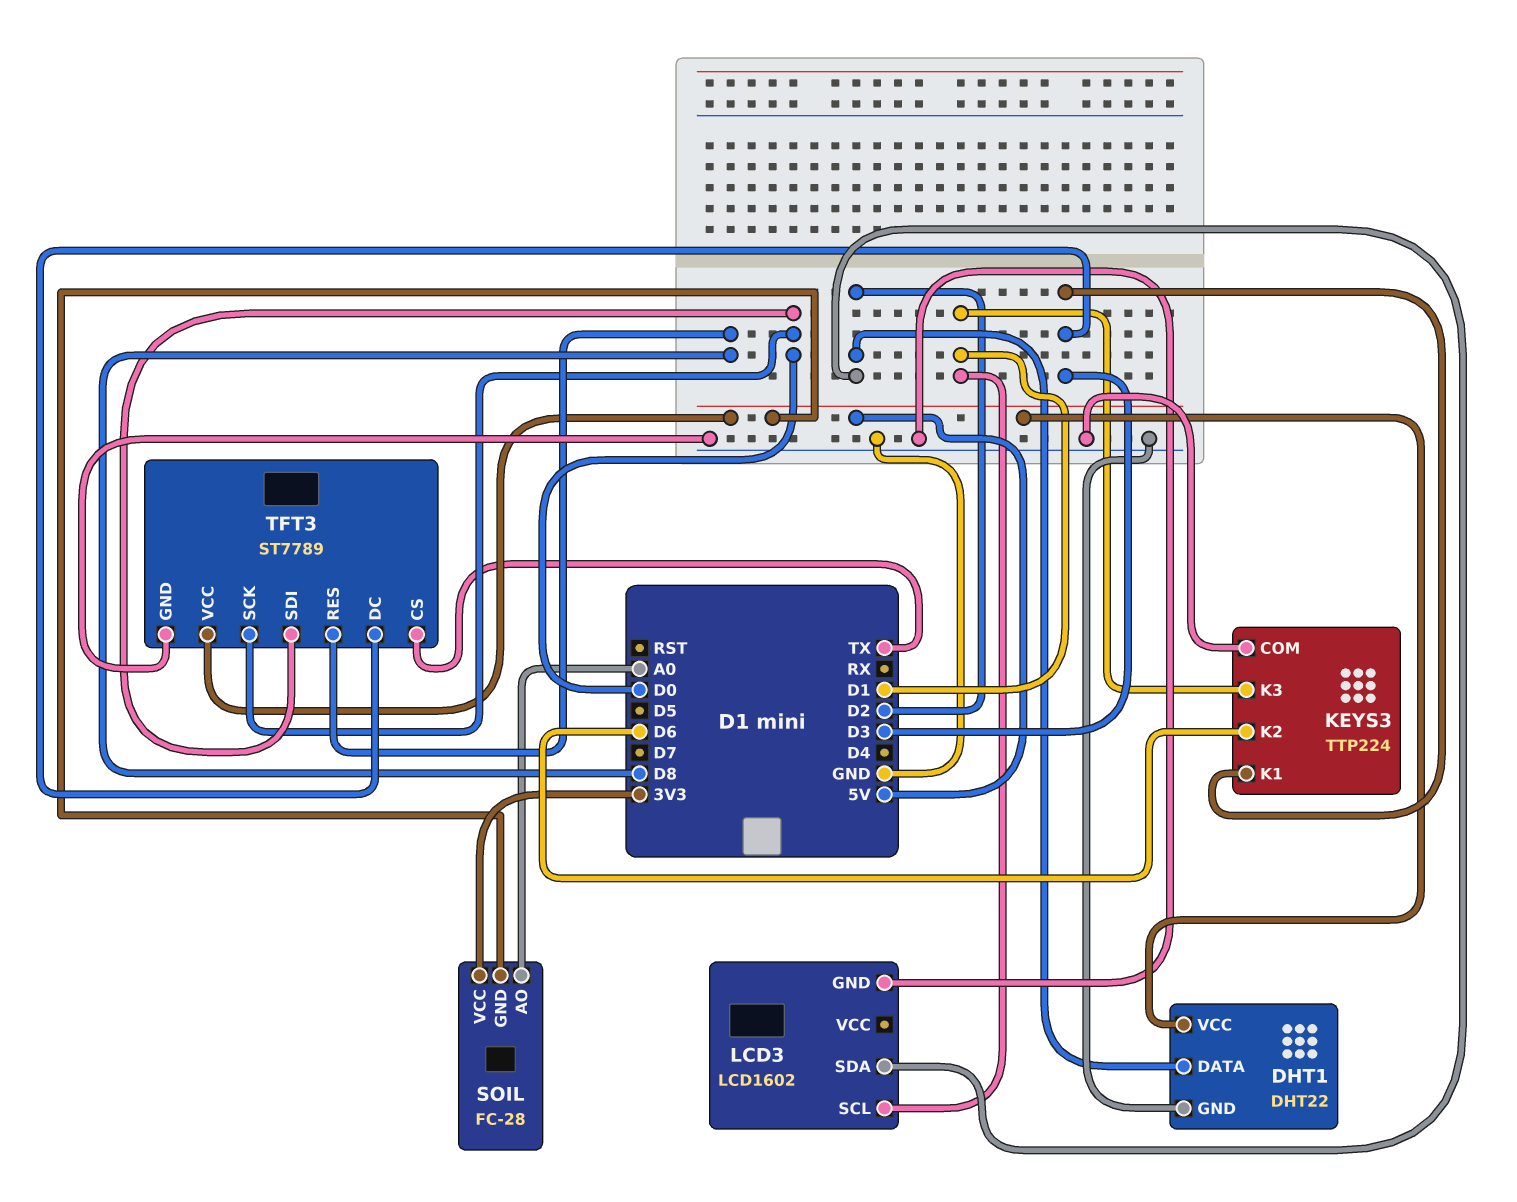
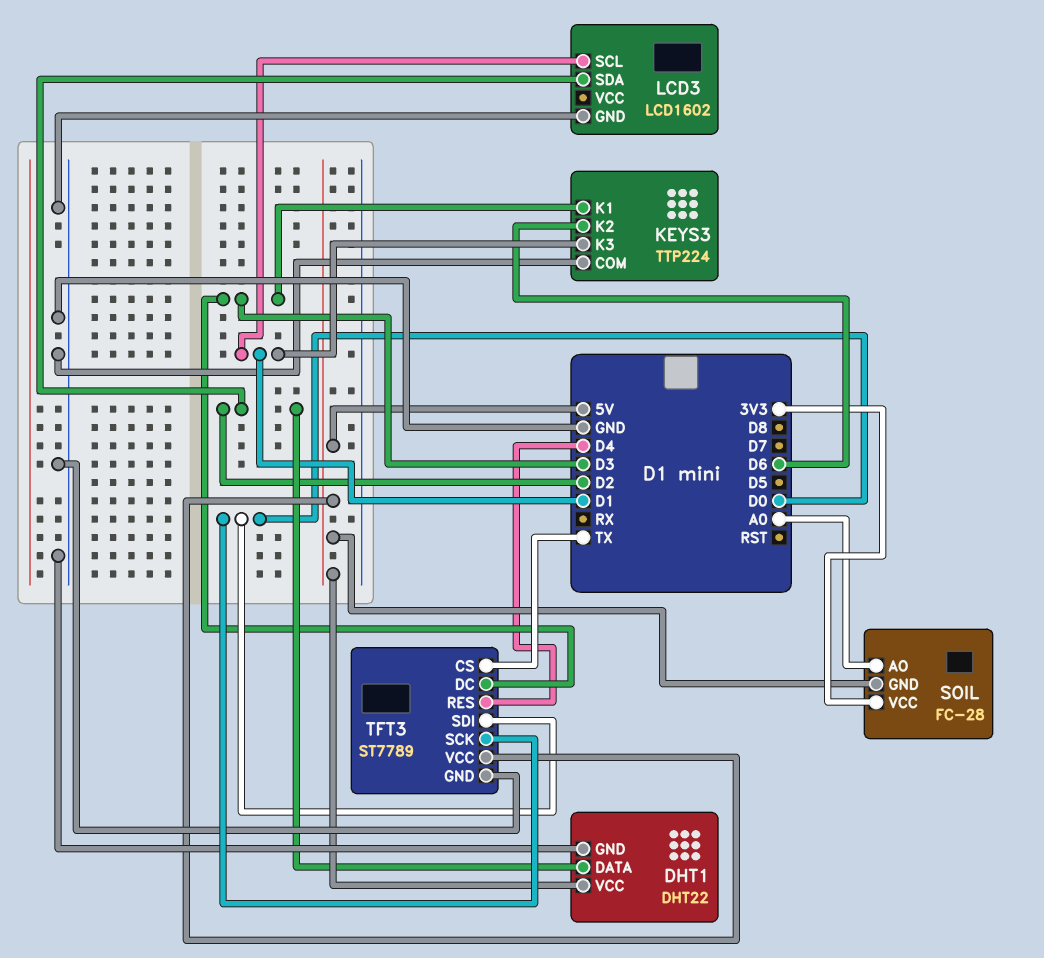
TFT3 pin RES: D8 -> D4

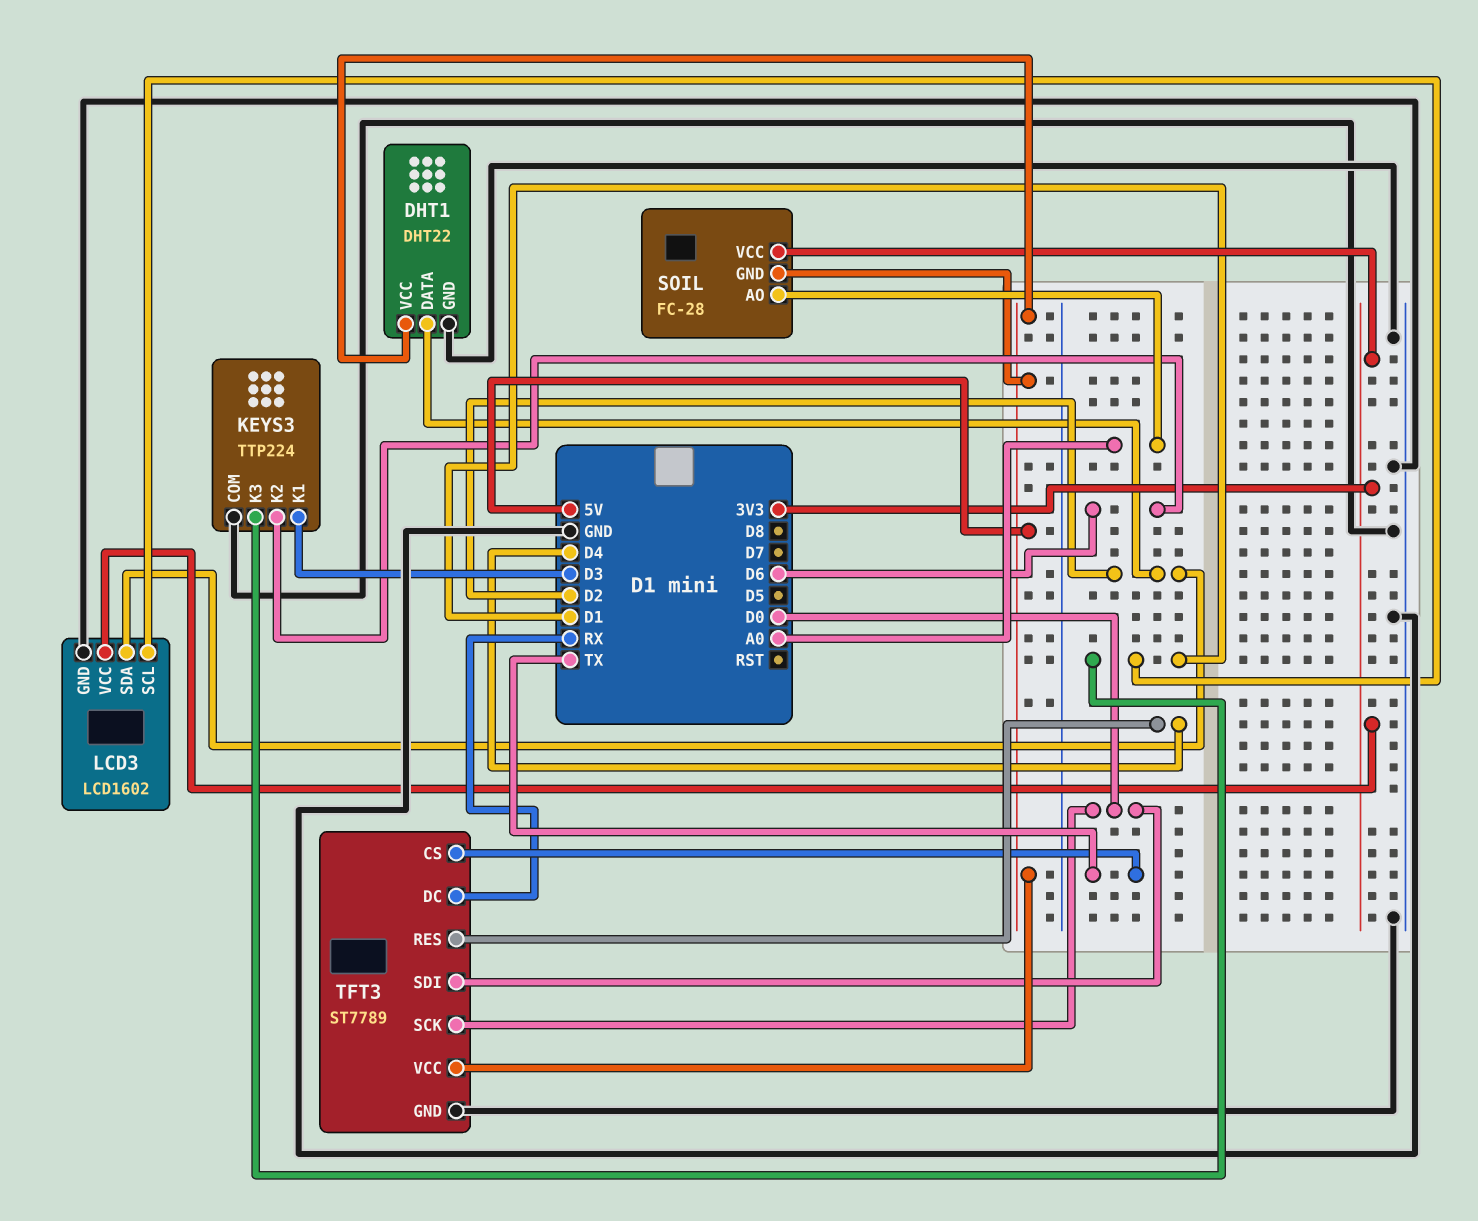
LCD3 pin VCC: none -> 3V3
TFT3 pin DC: D3 -> RX

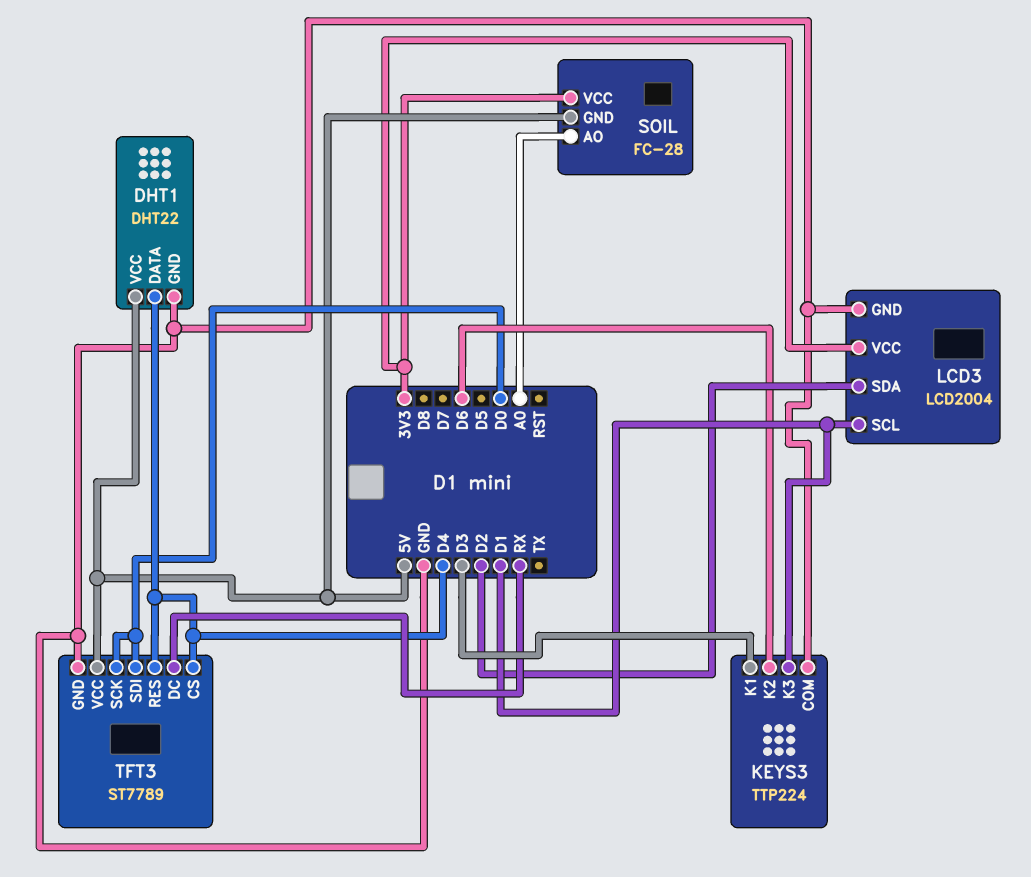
DHT1 pin DATA: D2 -> D4
LCD3: LCD1602 -> LCD2004
TFT3 pin CS: TX -> D4

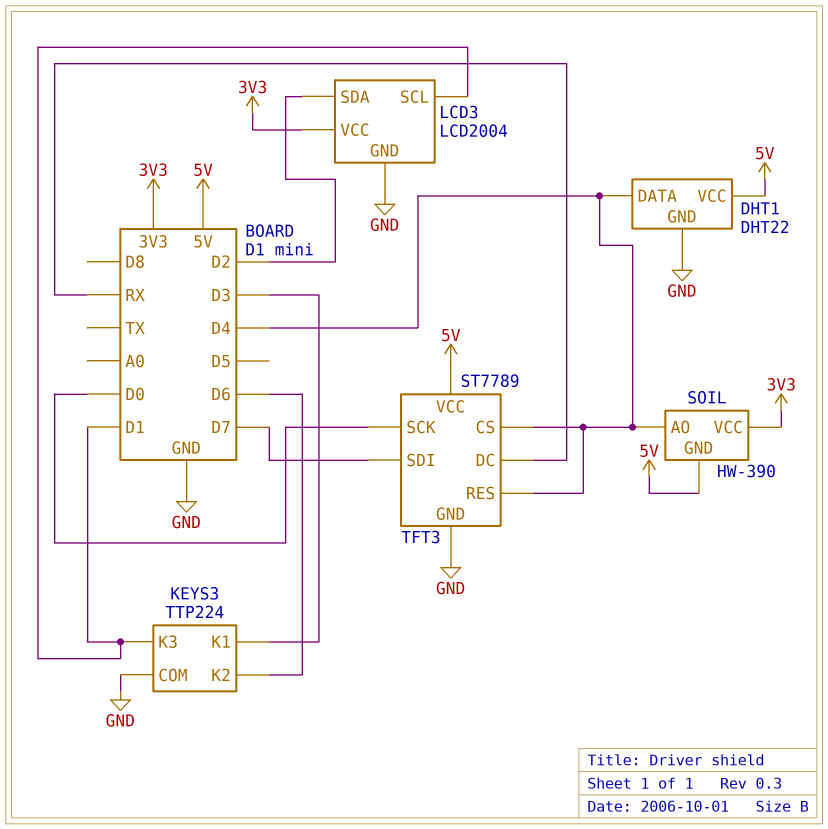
SOIL: FC-28 -> HW-390
SOIL pin AO: A0 -> D4
TFT3 pin SDI: D0 -> D7

